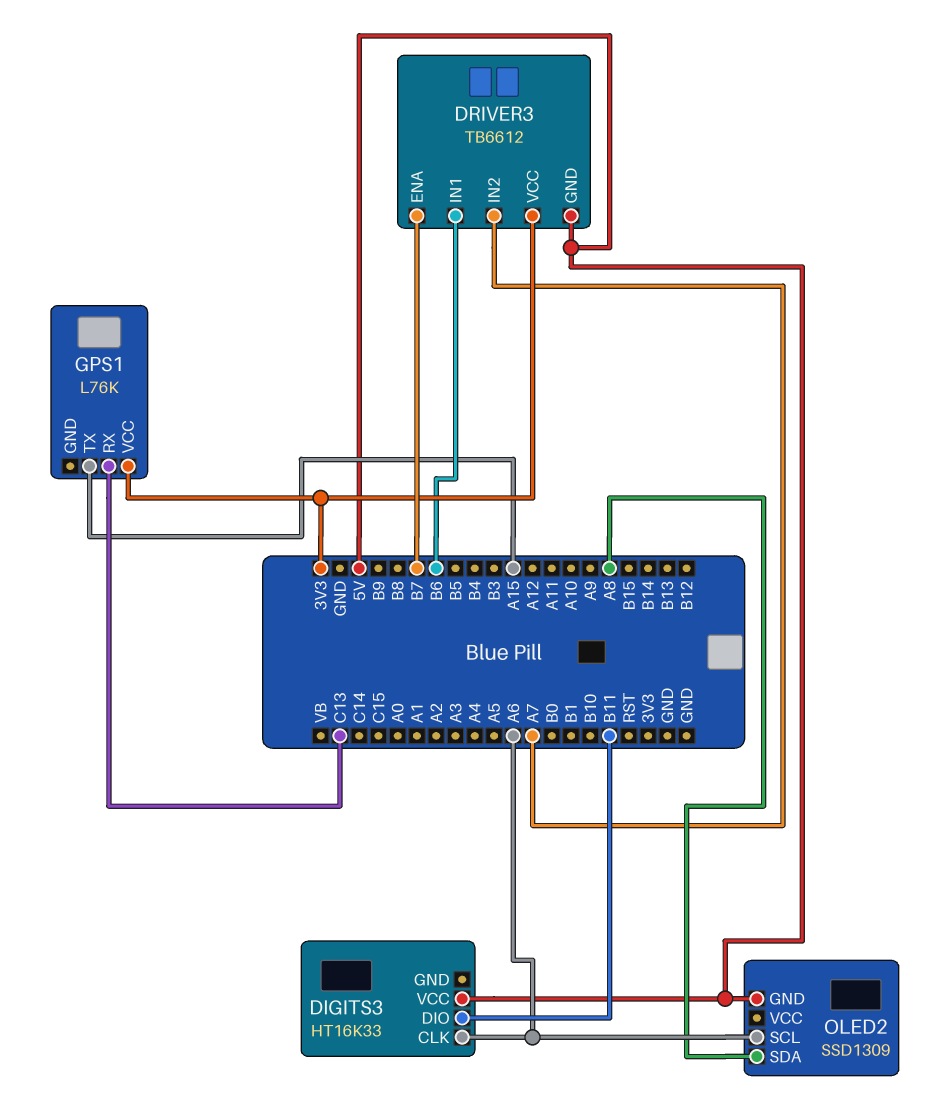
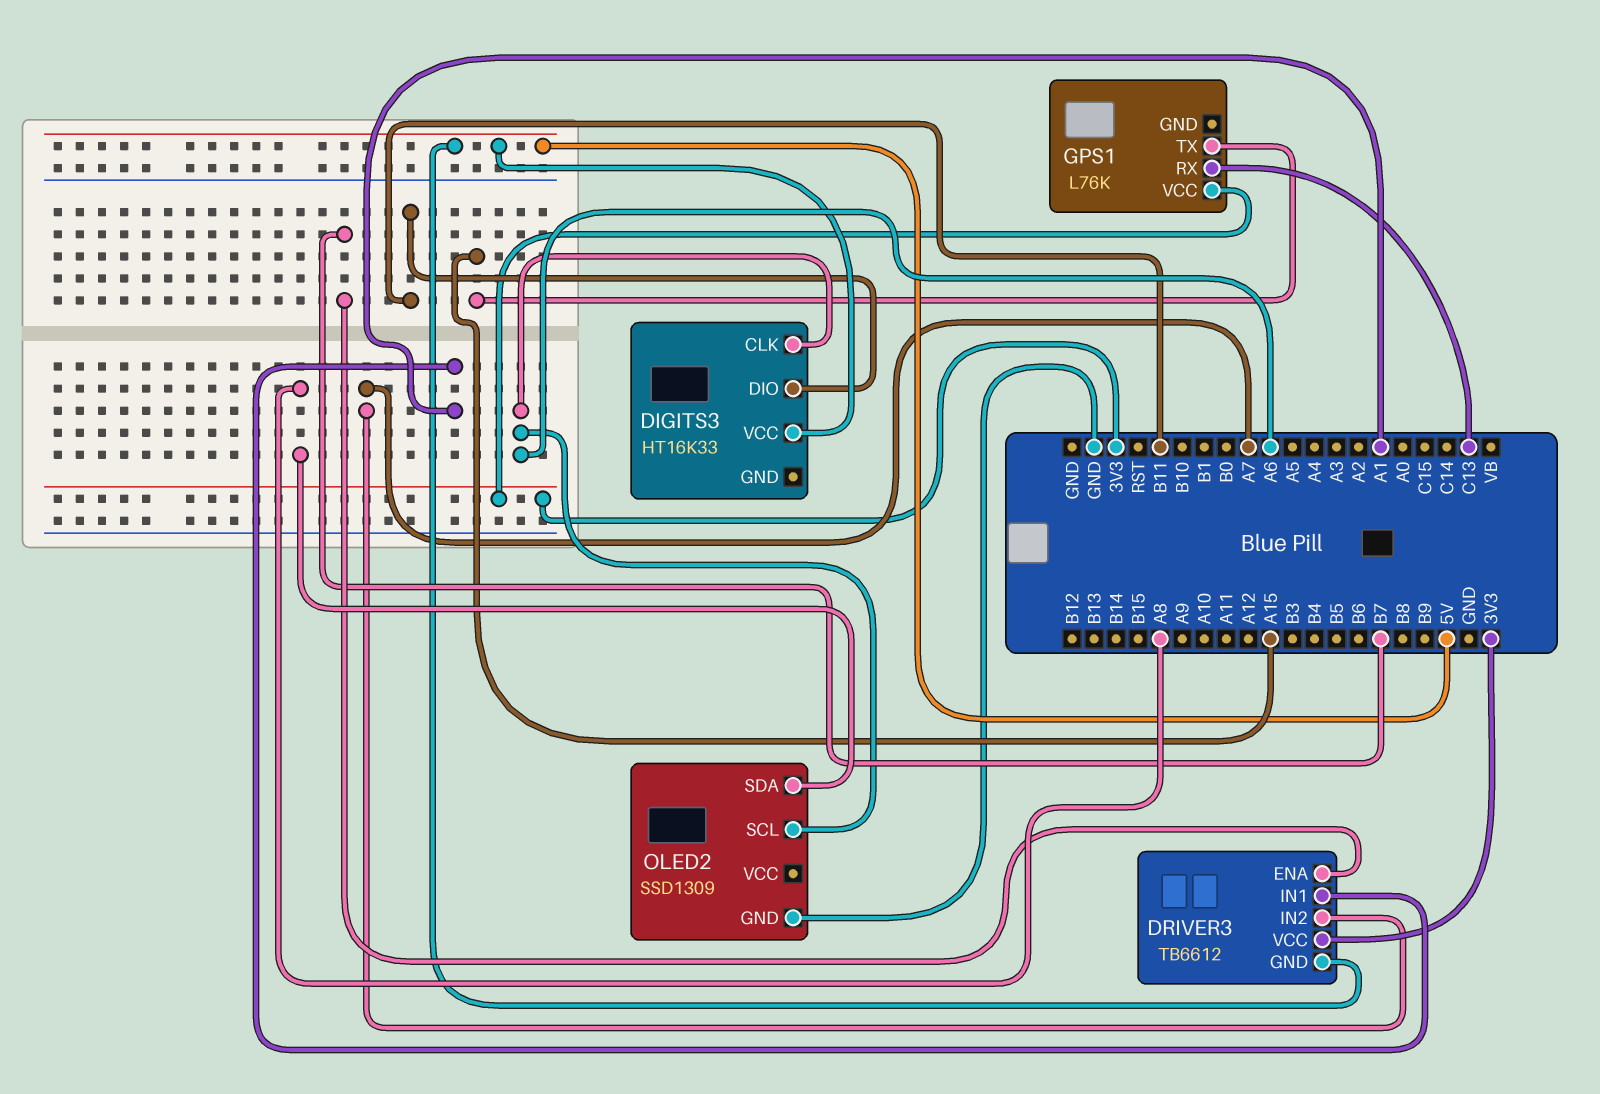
DRIVER3 pin IN1: B6 -> A1
OLED2 pin GND: 5V -> GND

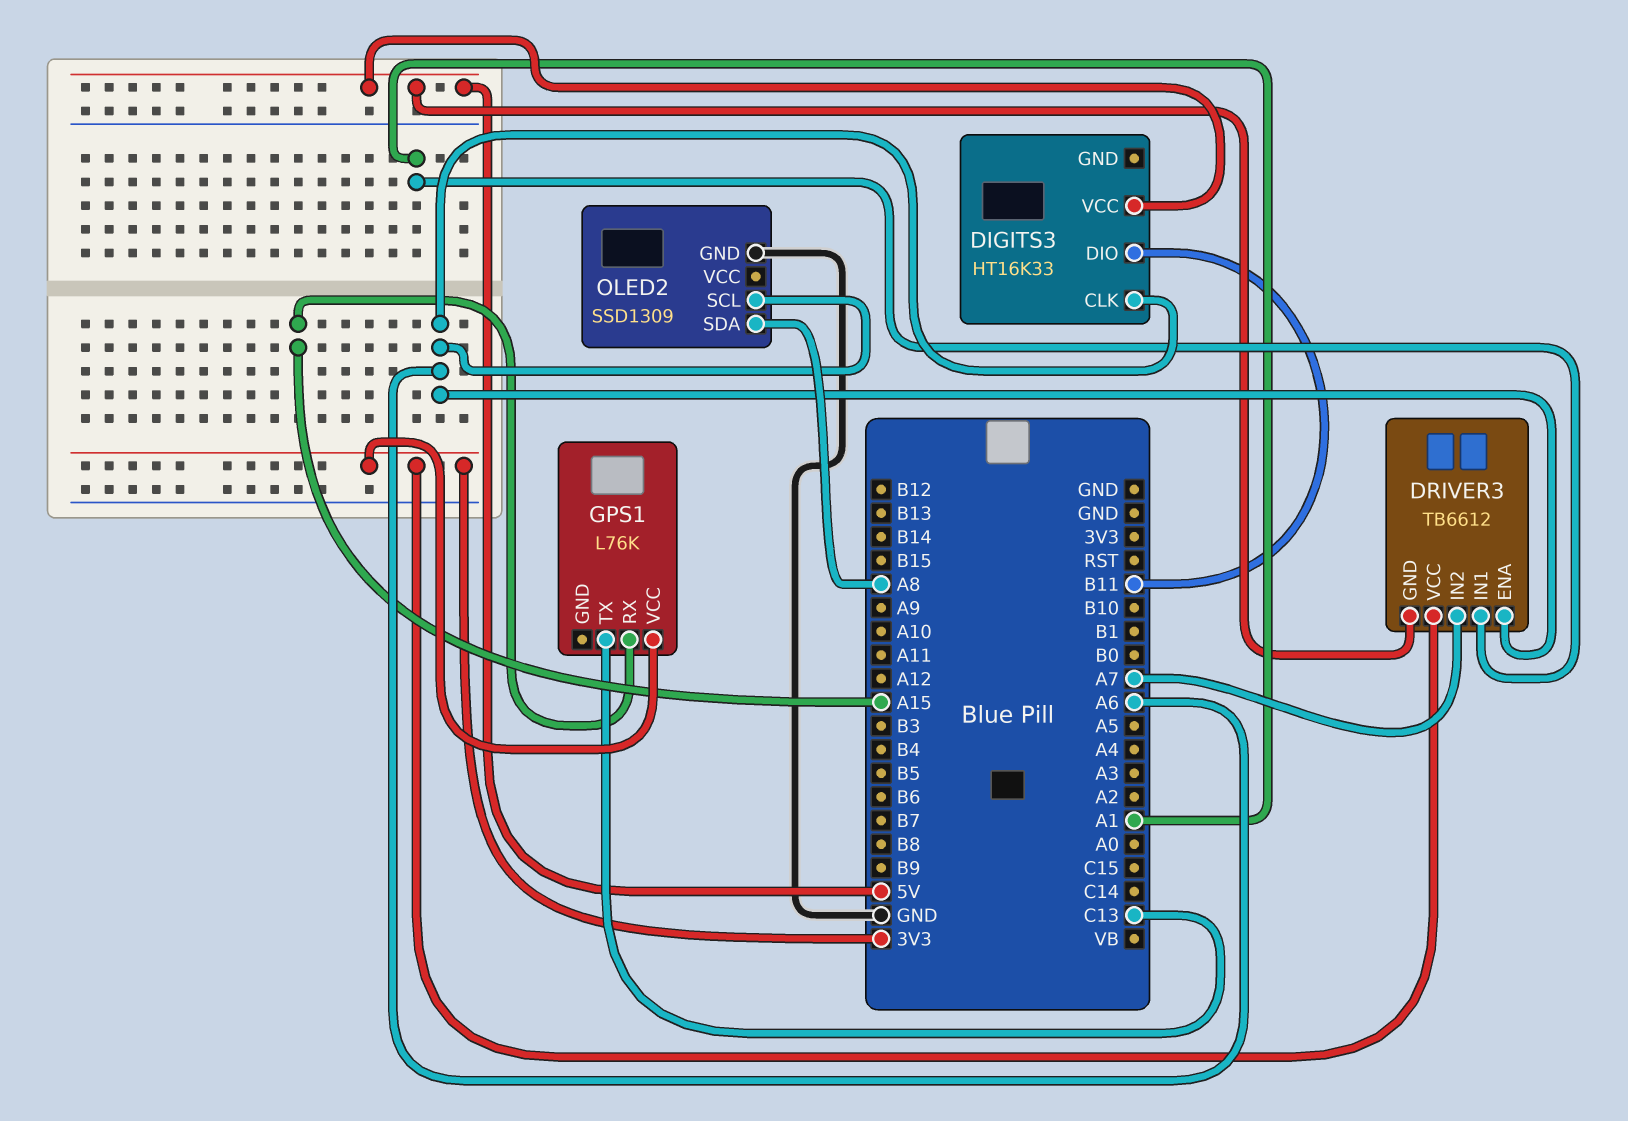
DRIVER3 pin ENA: B7 -> A6
GPS1 pin RX: C13 -> A15
GPS1 pin TX: A15 -> C13

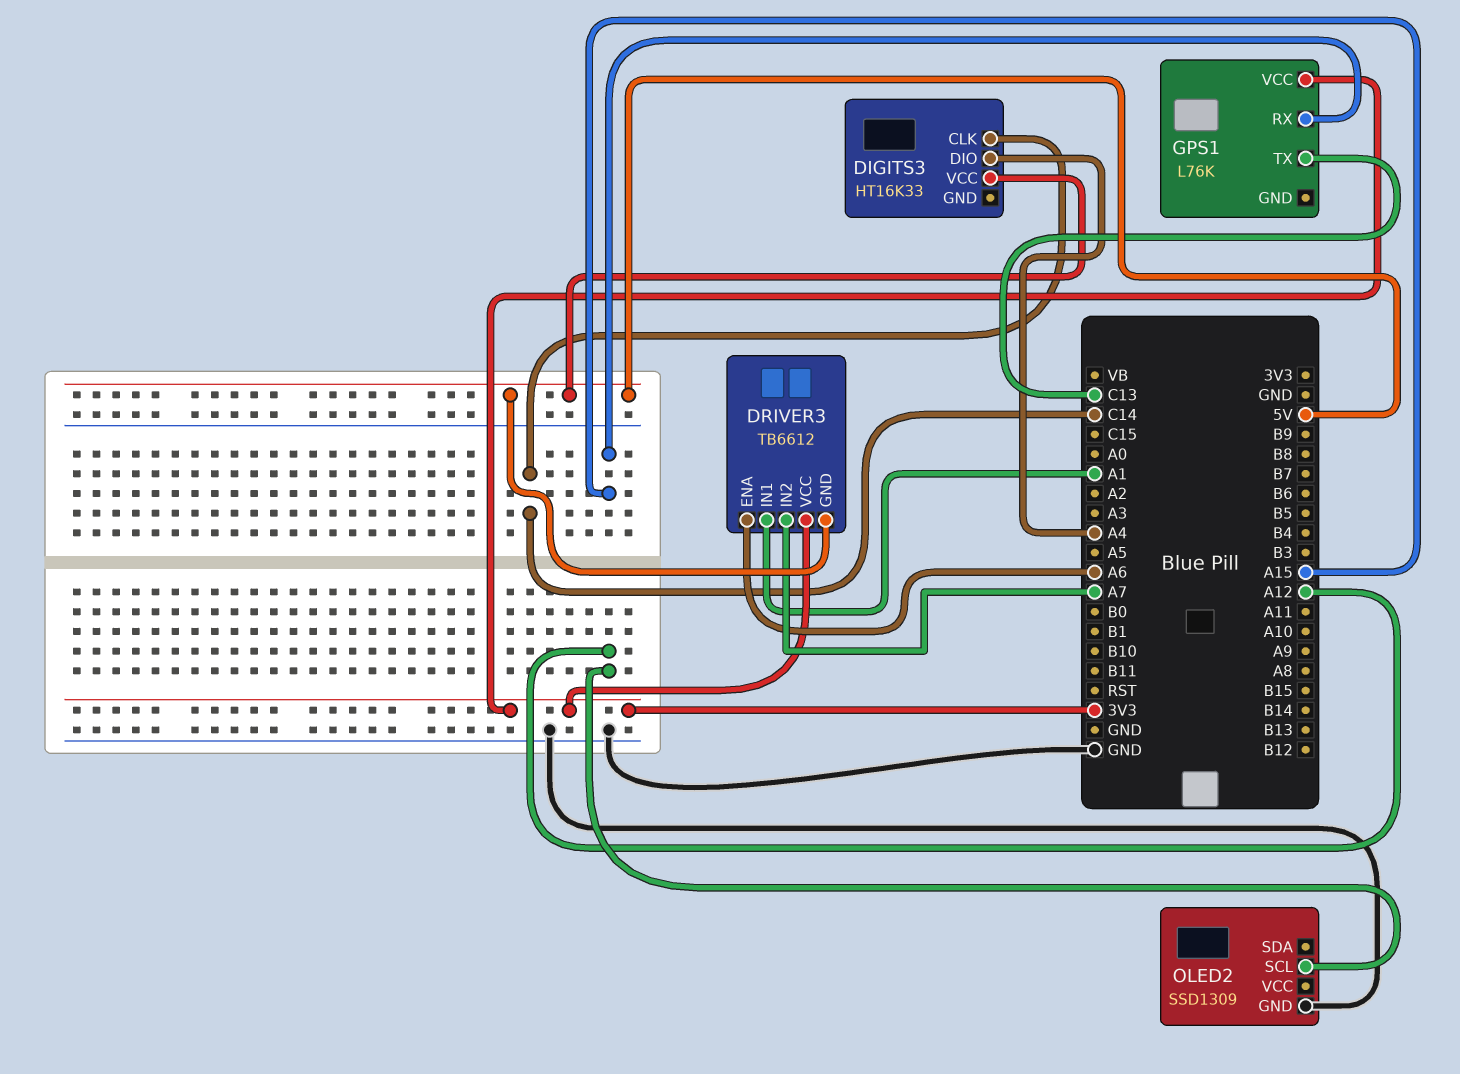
DIGITS3 pin CLK: A6 -> C14
DIGITS3 pin DIO: B11 -> A4
OLED2 pin SCL: A6 -> A12
OLED2 pin SDA: A8 -> none

